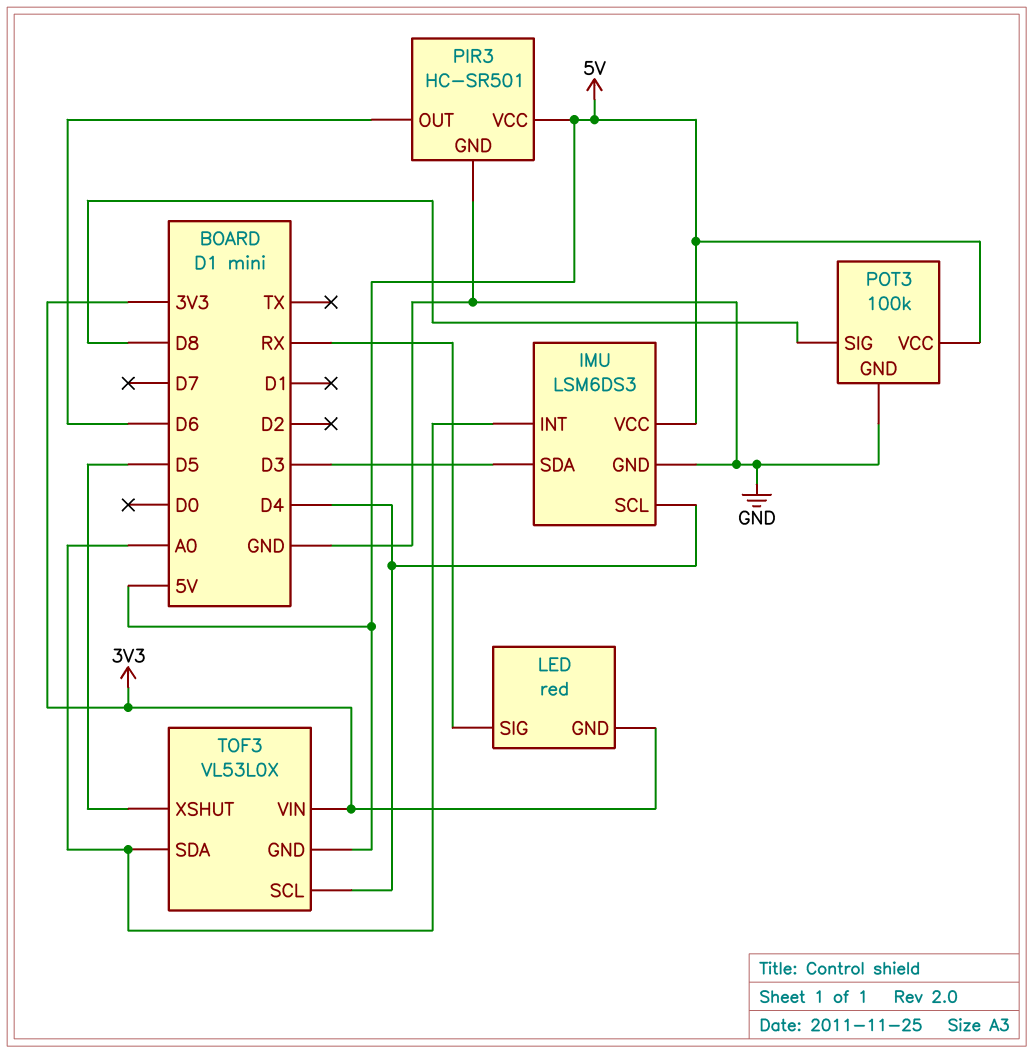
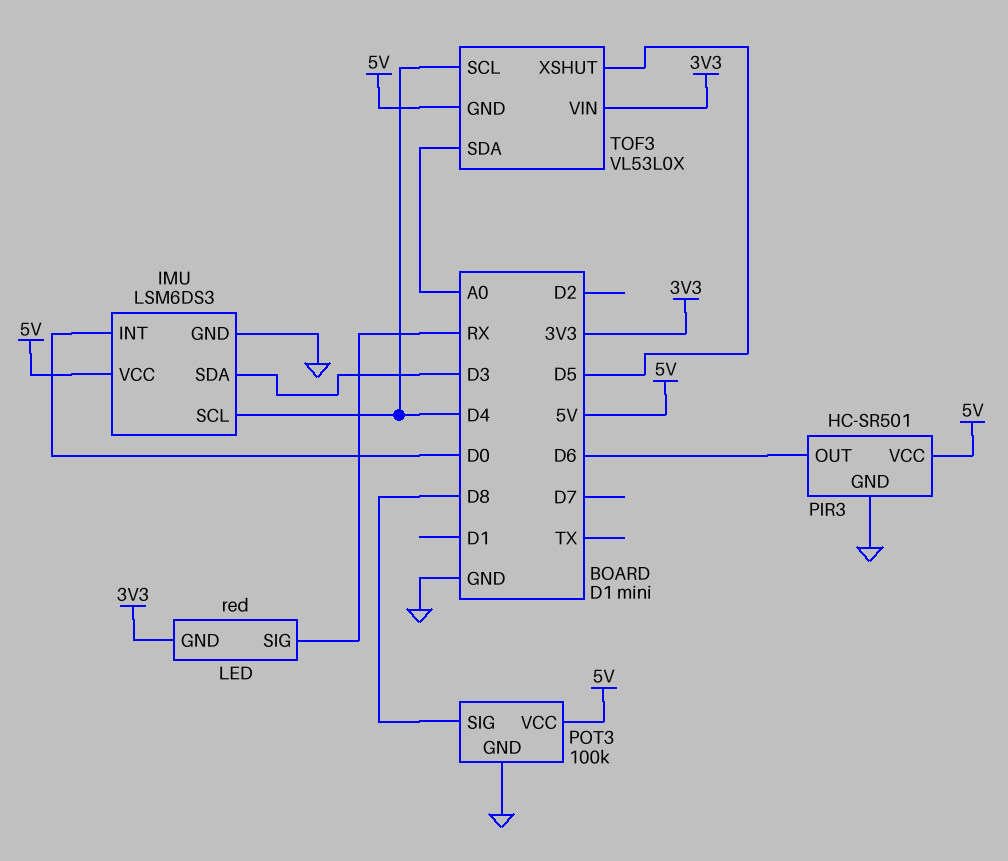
IMU pin INT: A0 -> D0

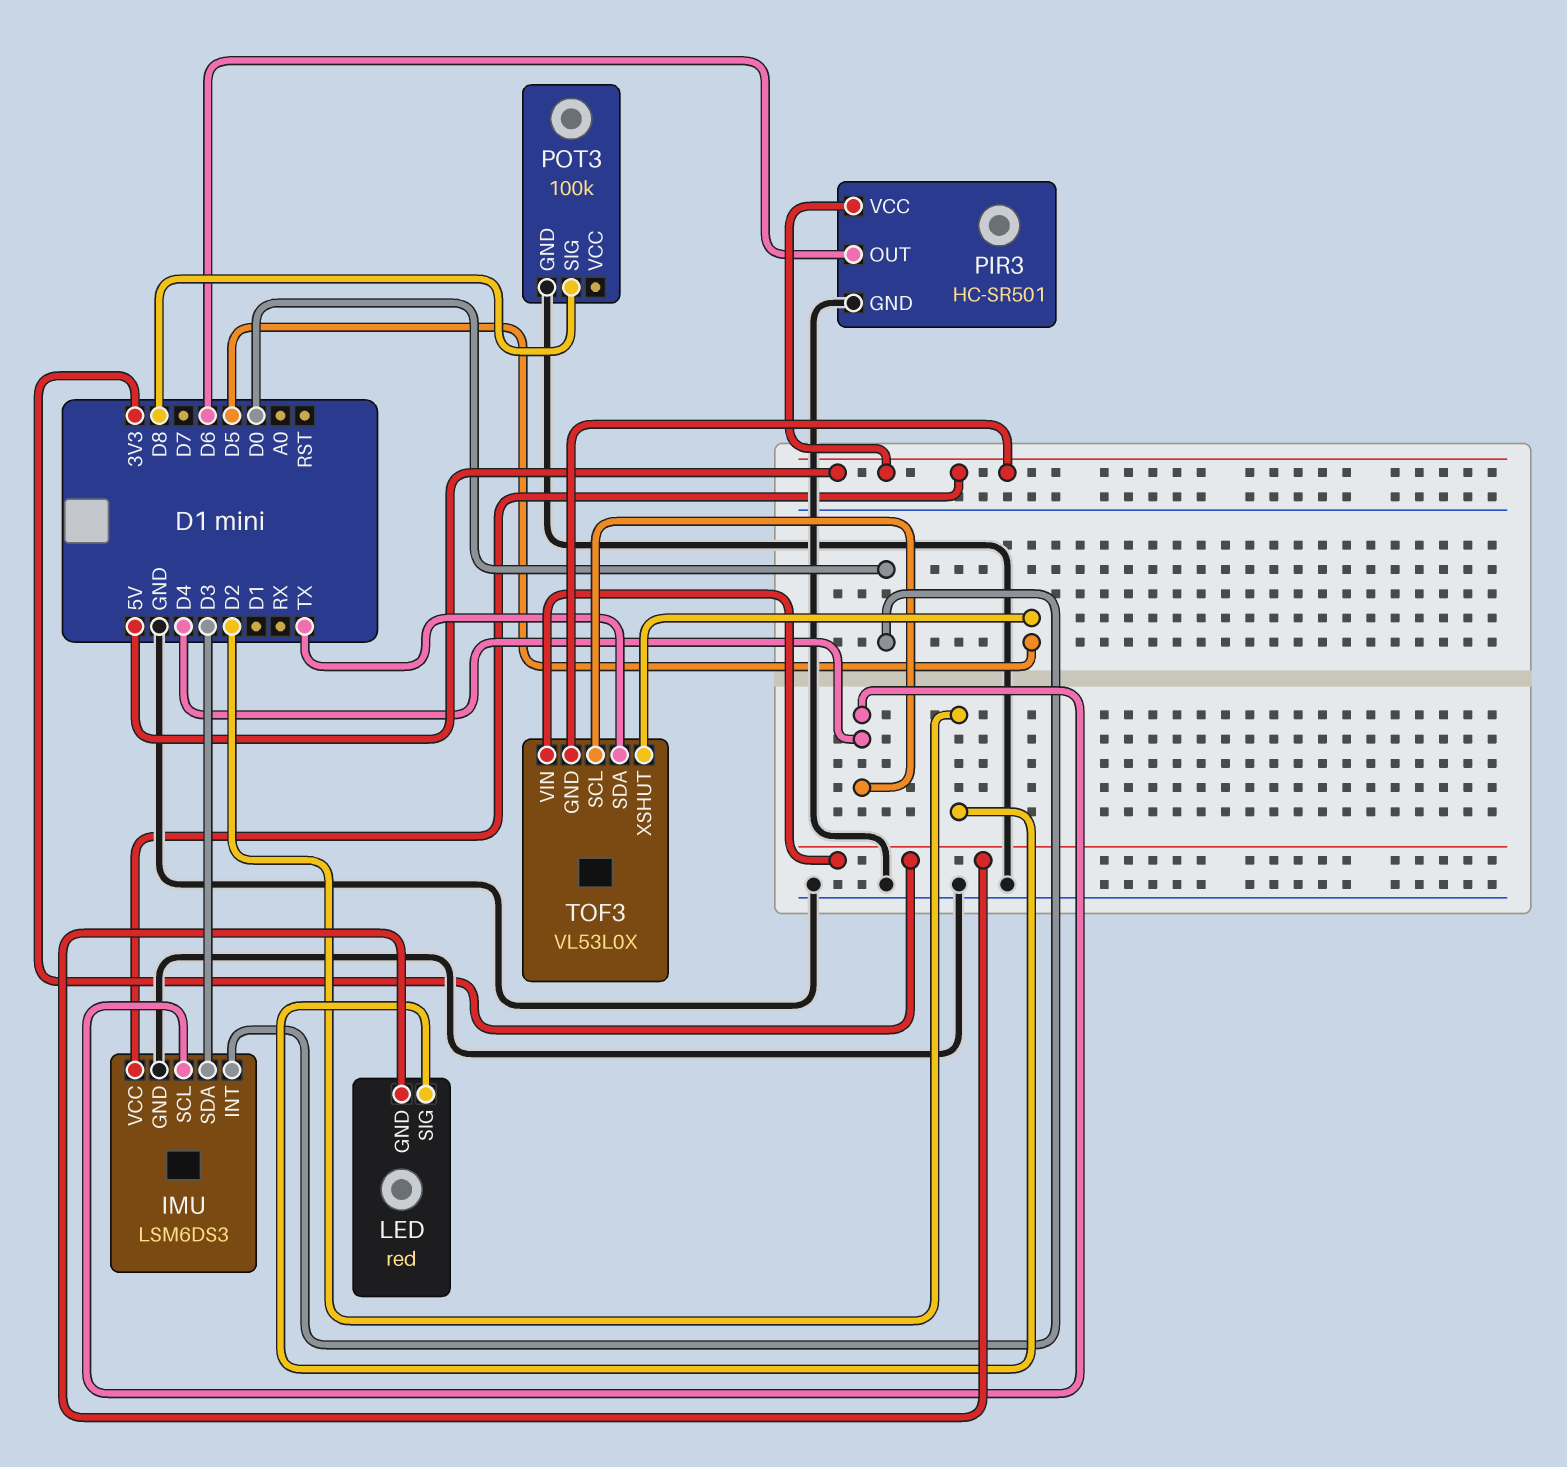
LED pin SIG: RX -> D2
POT3 pin VCC: 5V -> none
TOF3 pin SDA: A0 -> TX

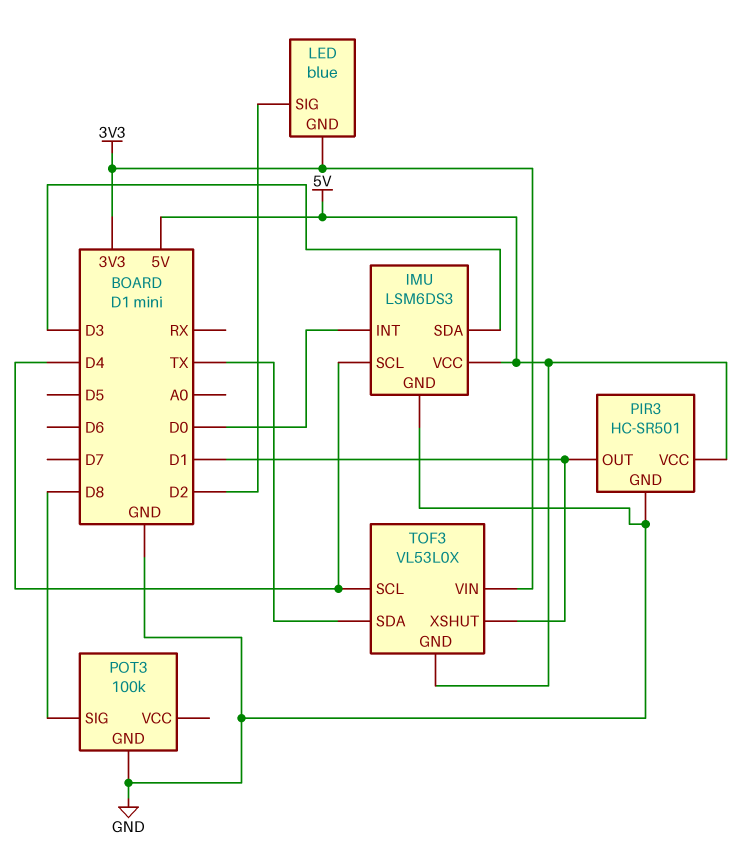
LED: red -> blue
PIR3 pin OUT: D6 -> D1
TOF3 pin XSHUT: D5 -> D1

